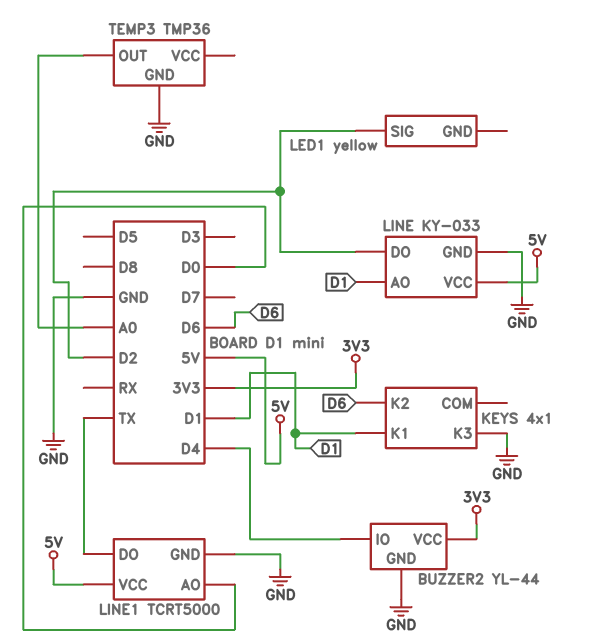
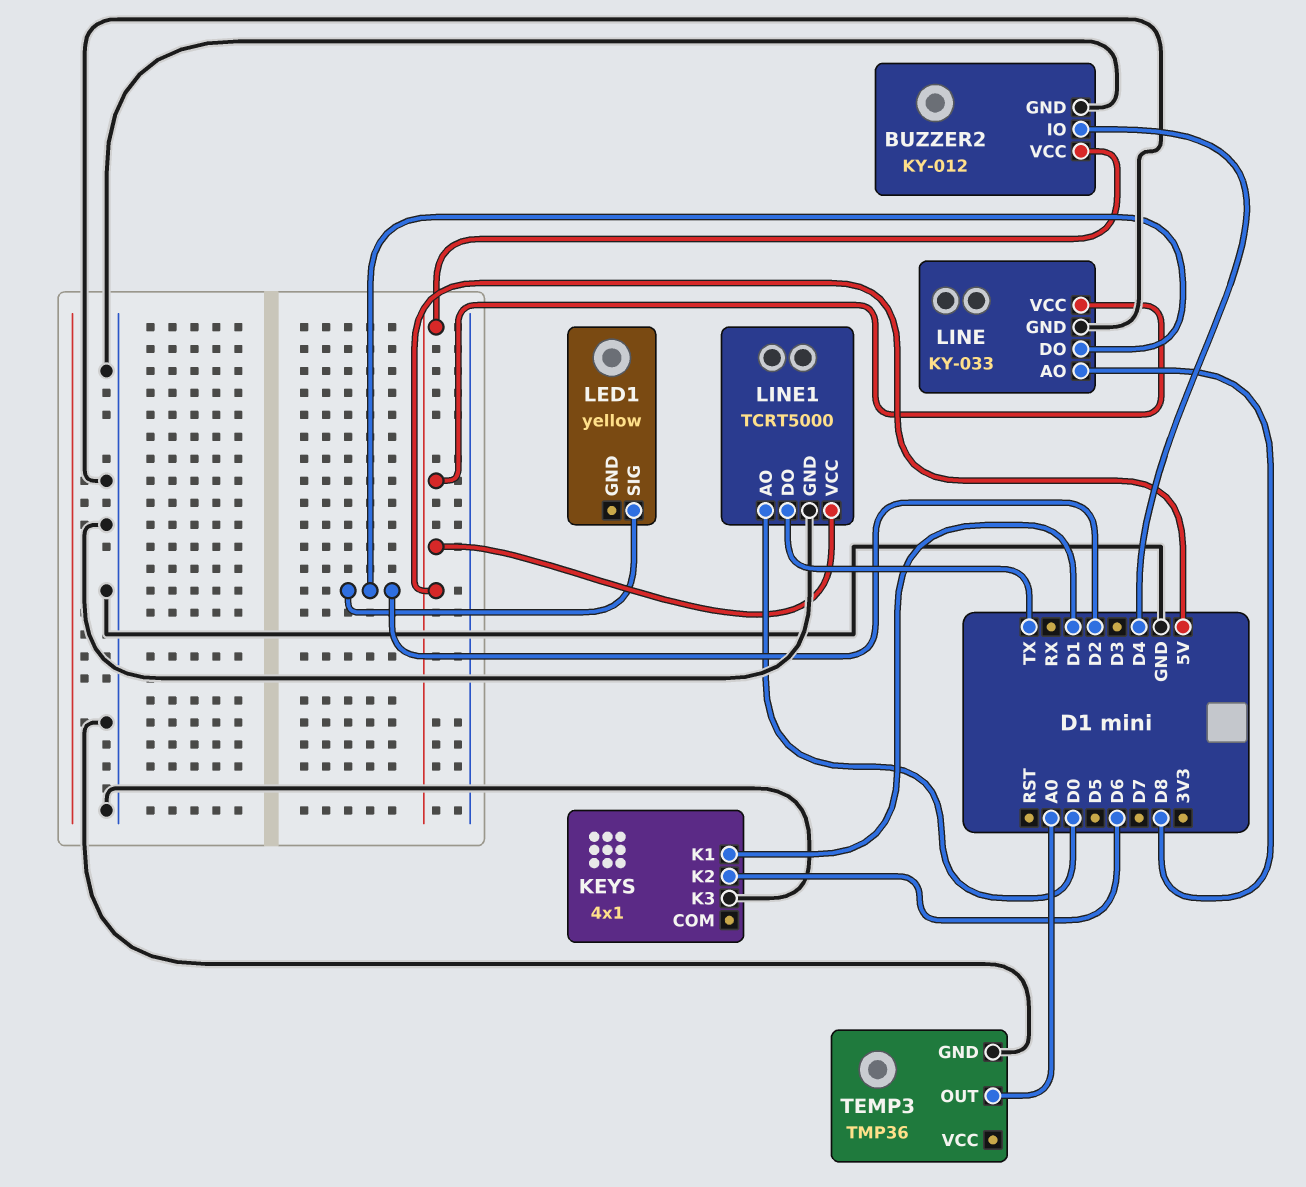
BUZZER2: YL-44 -> KY-012
BUZZER2 pin VCC: 3V3 -> 5V
LINE pin AO: D1 -> D8

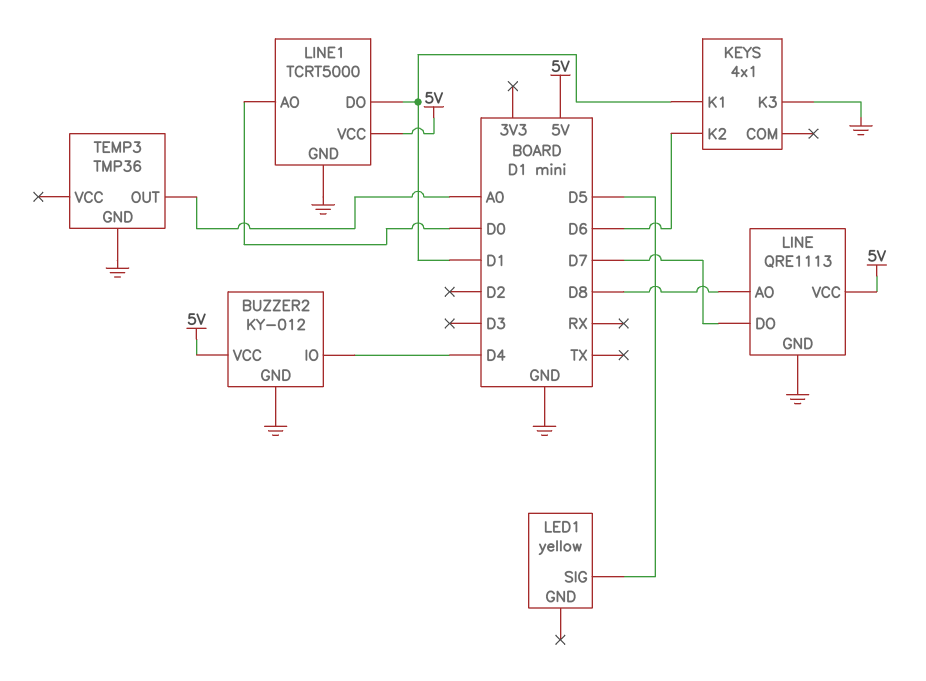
LED1 pin SIG: D2 -> D5
LINE: KY-033 -> QRE1113
LINE pin DO: D2 -> D7
LINE1 pin DO: TX -> D1

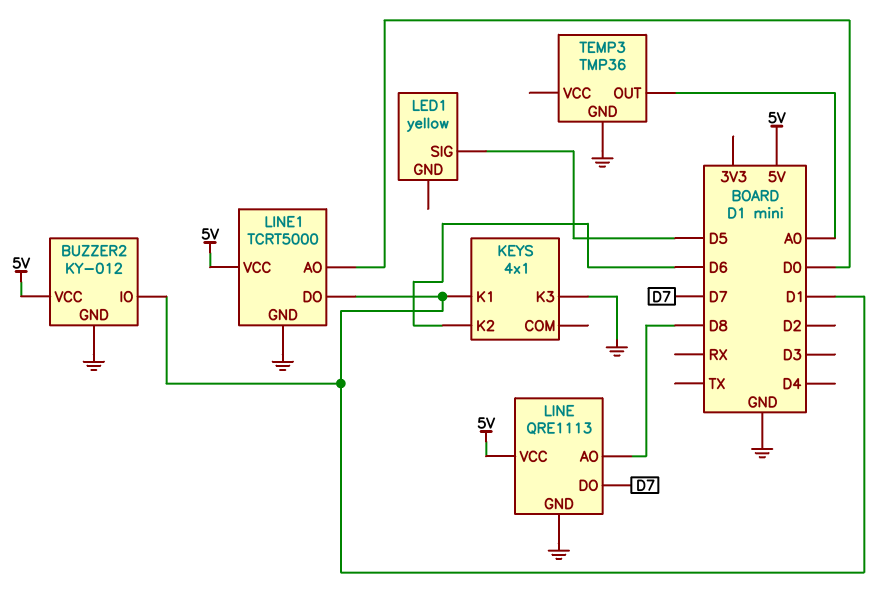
BUZZER2 pin IO: D4 -> D1

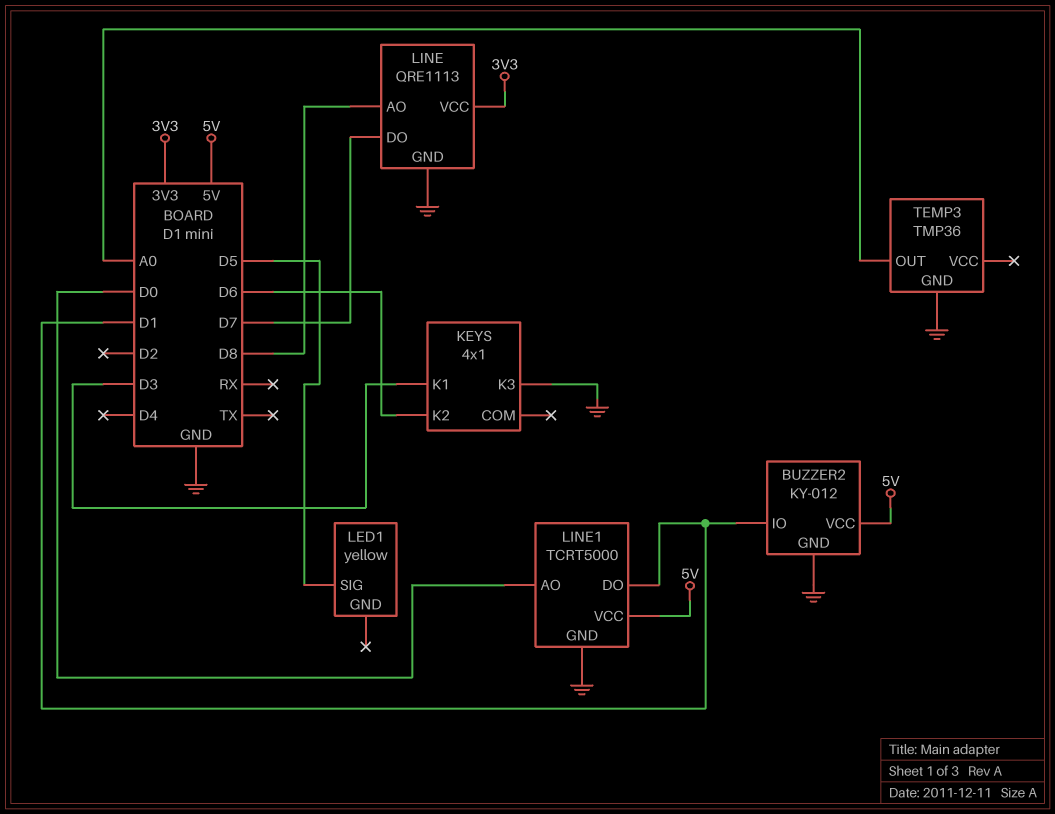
KEYS pin K1: D1 -> D3
LINE pin VCC: 5V -> 3V3

